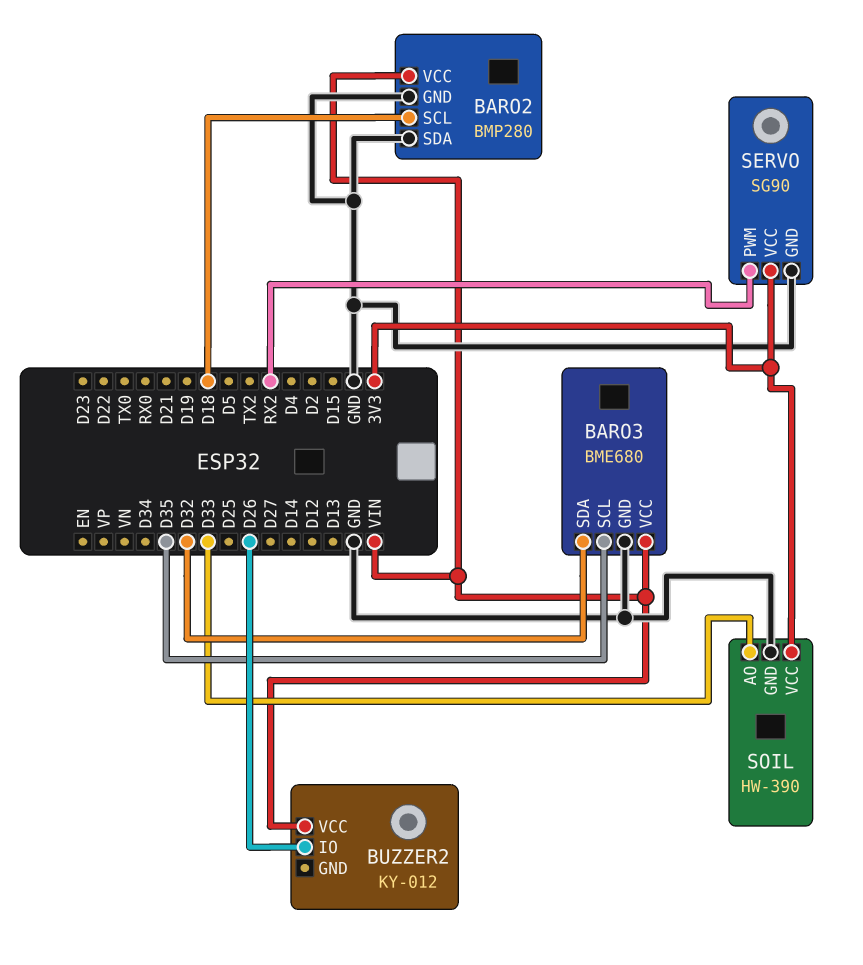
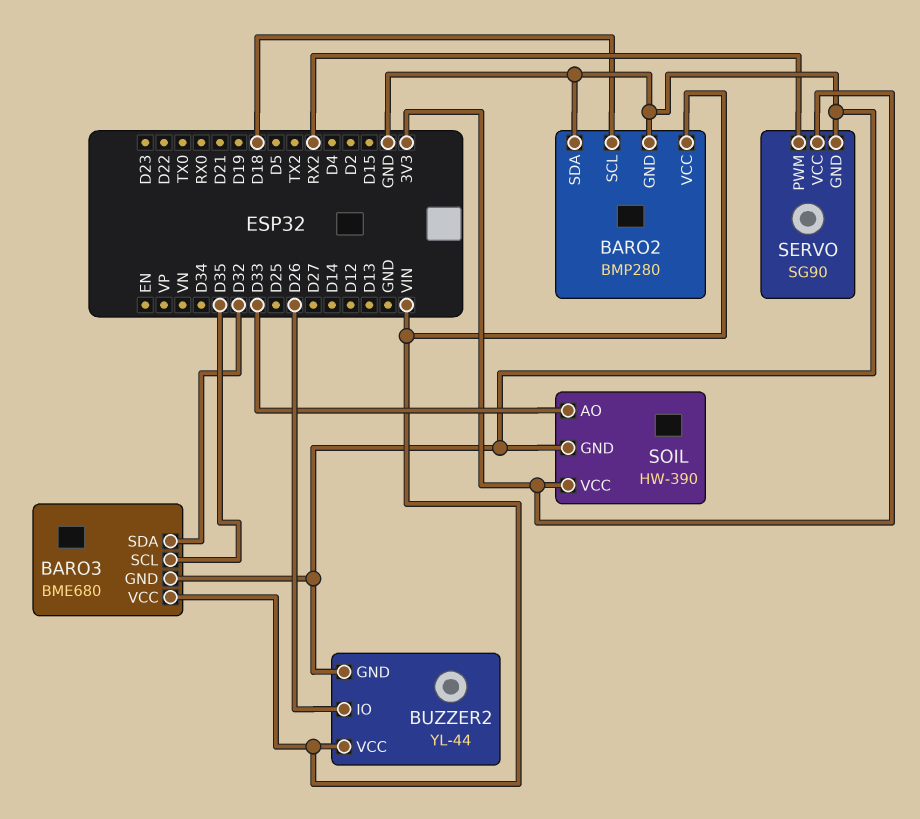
BUZZER2: KY-012 -> YL-44
BUZZER2 pin GND: none -> GND

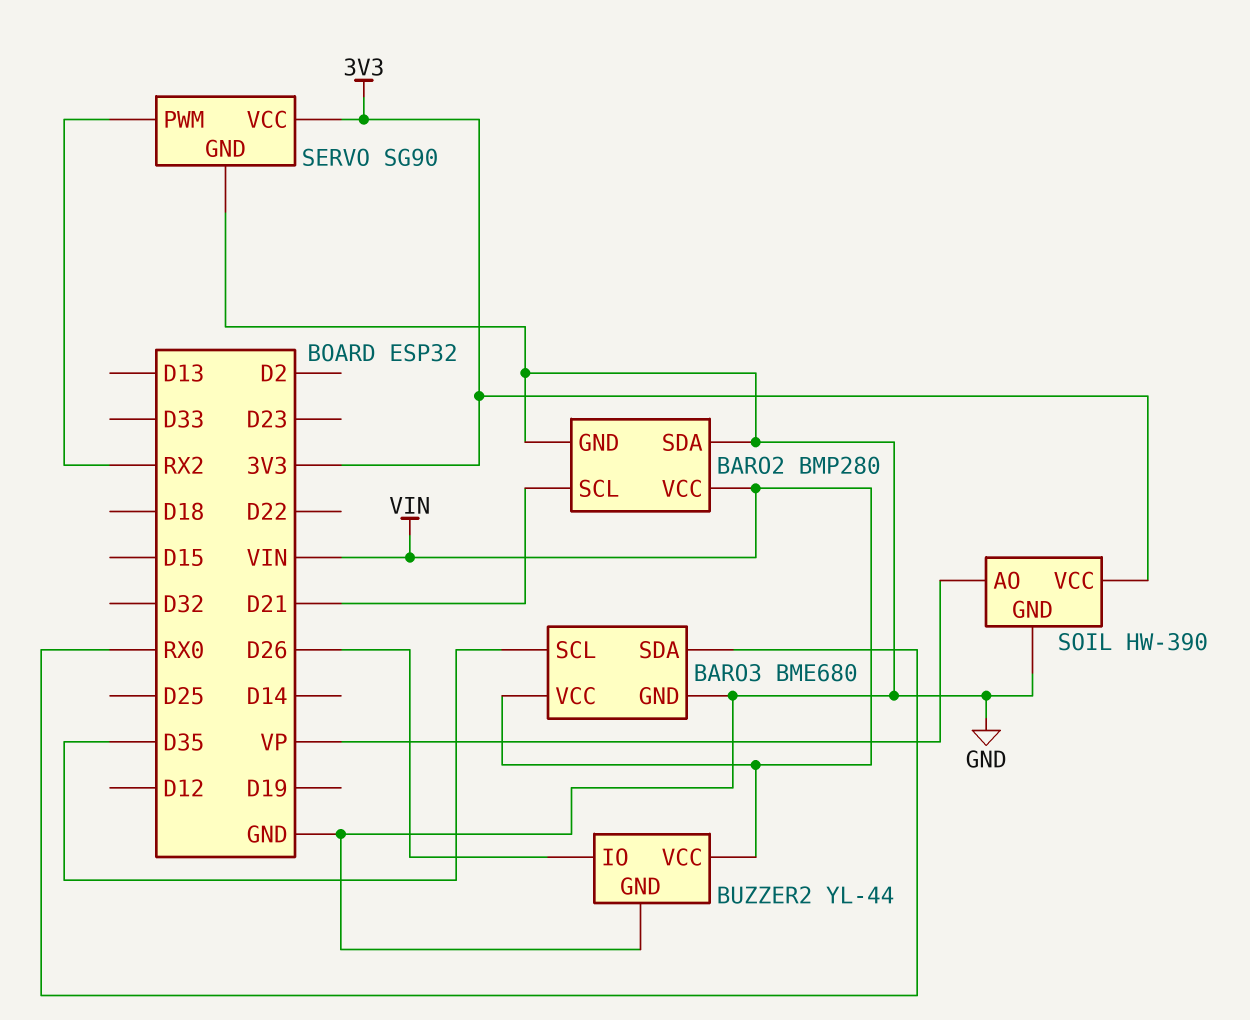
BARO2 pin SCL: D18 -> D21
BARO3 pin SDA: D32 -> RX0
SOIL pin AO: D33 -> VP

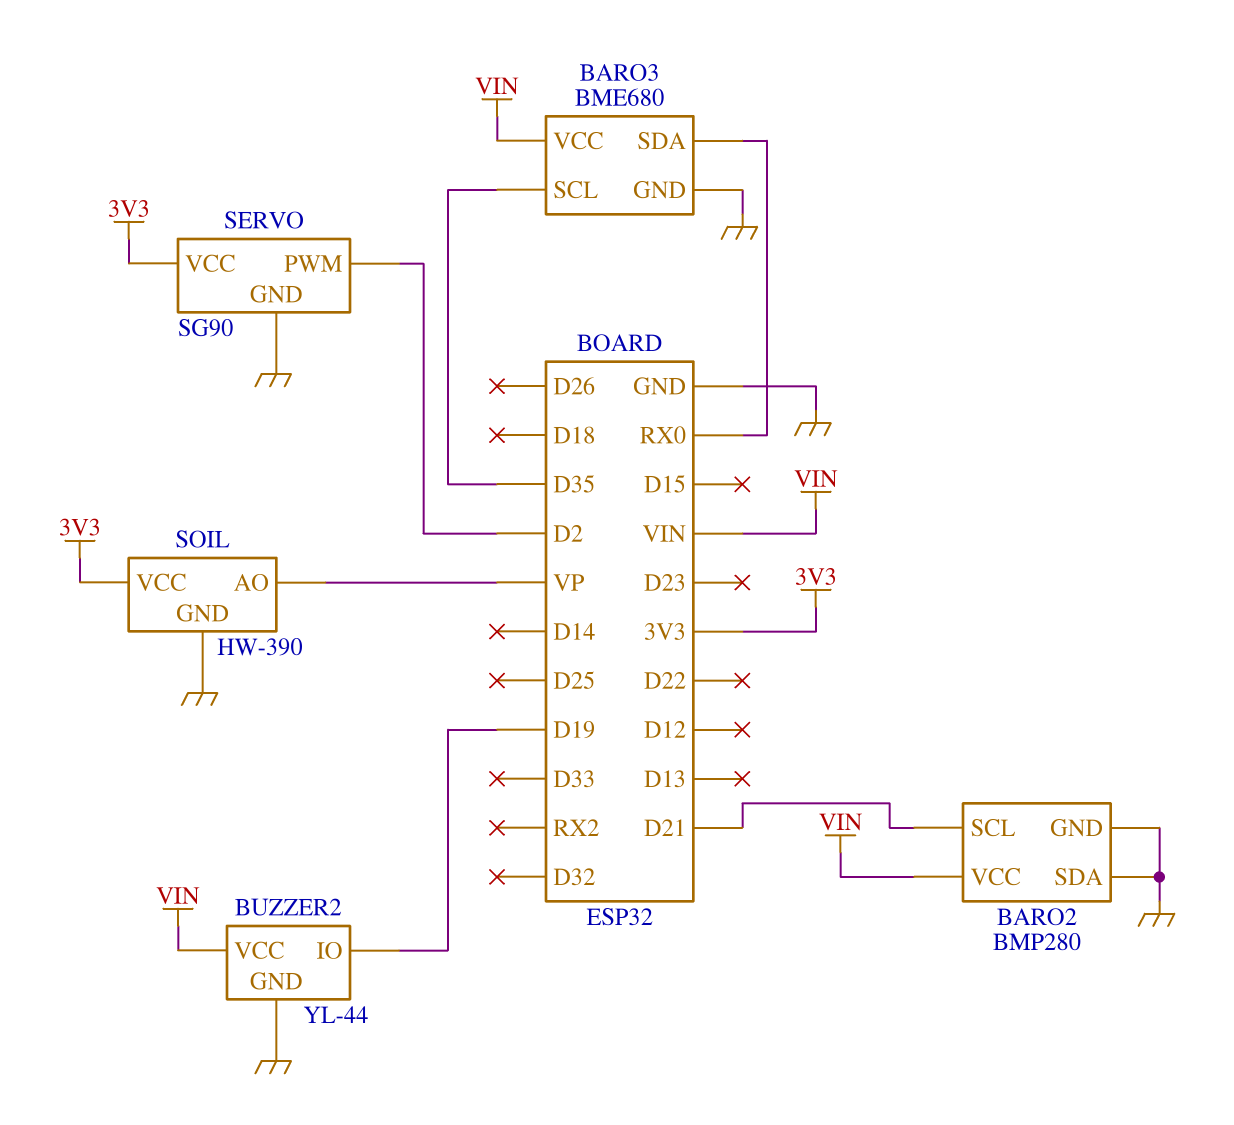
BUZZER2 pin IO: D26 -> D19
SERVO pin PWM: RX2 -> D2

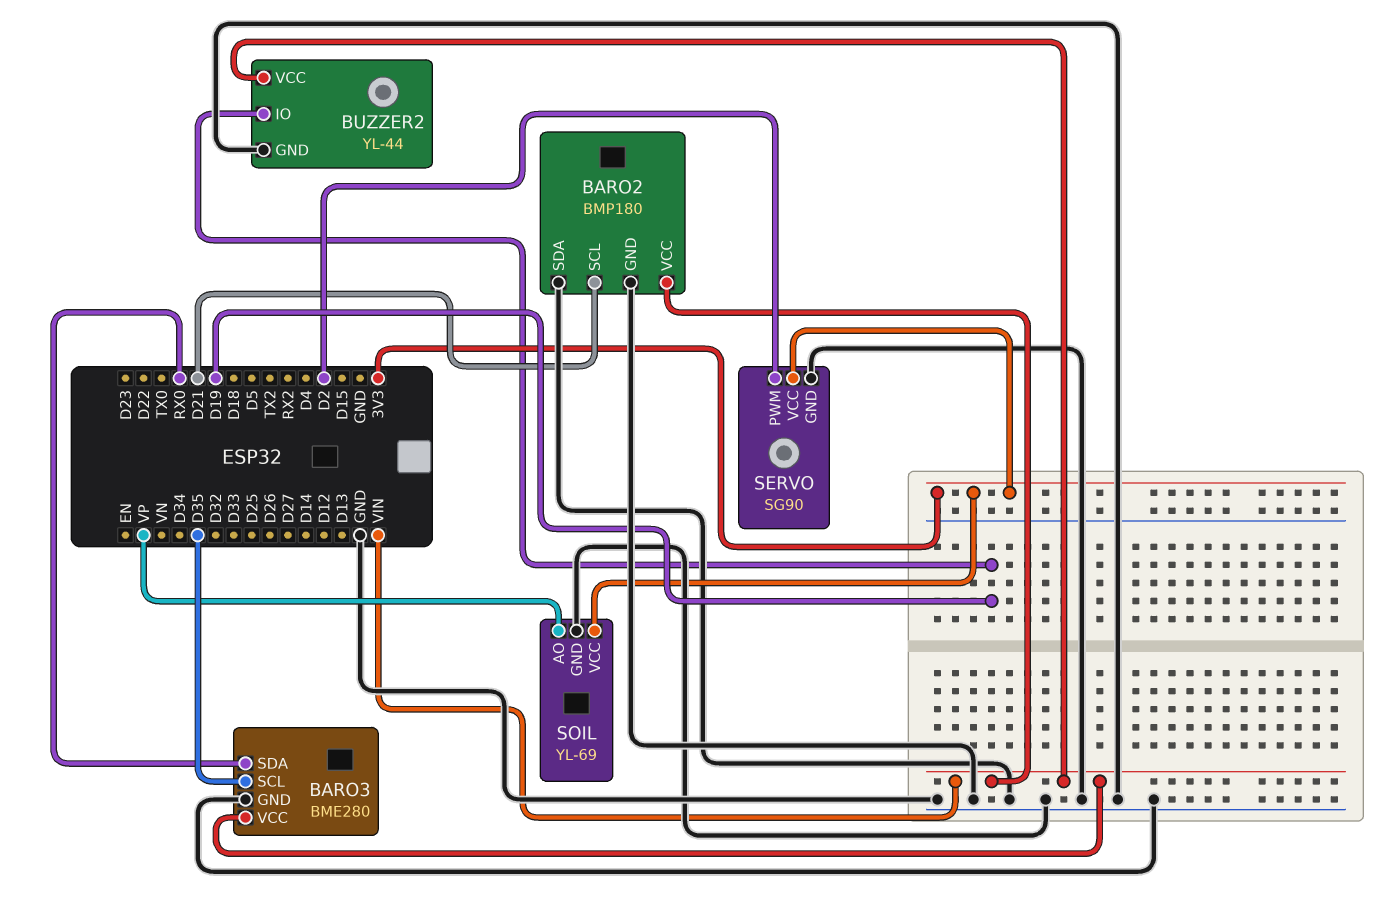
BARO2: BMP280 -> BMP180
BARO3: BME680 -> BME280
SOIL: HW-390 -> YL-69

